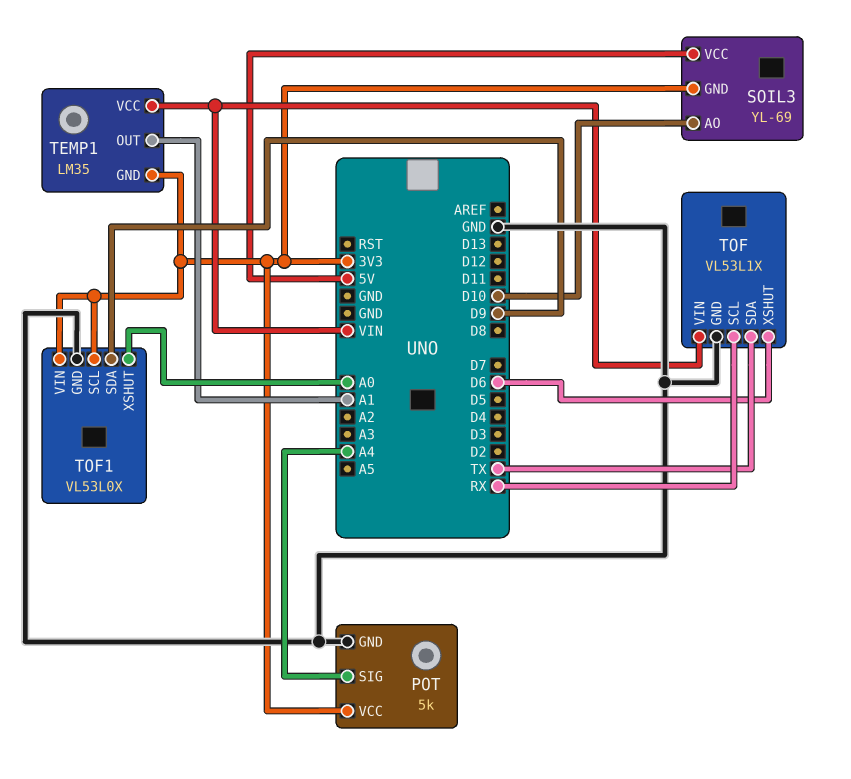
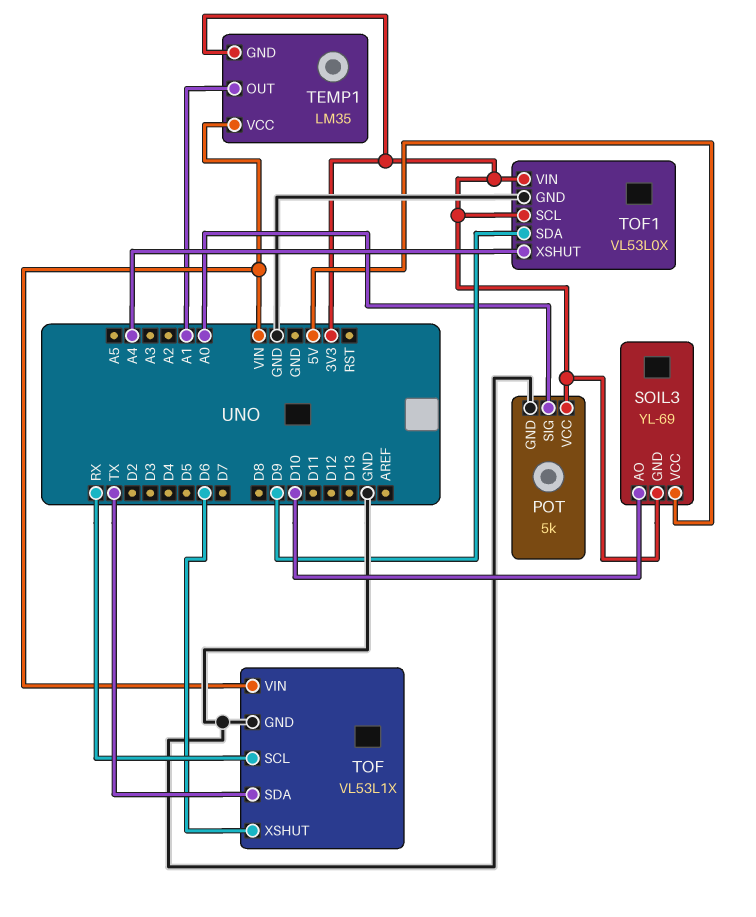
POT pin SIG: A4 -> A0
TOF1 pin XSHUT: A0 -> A4

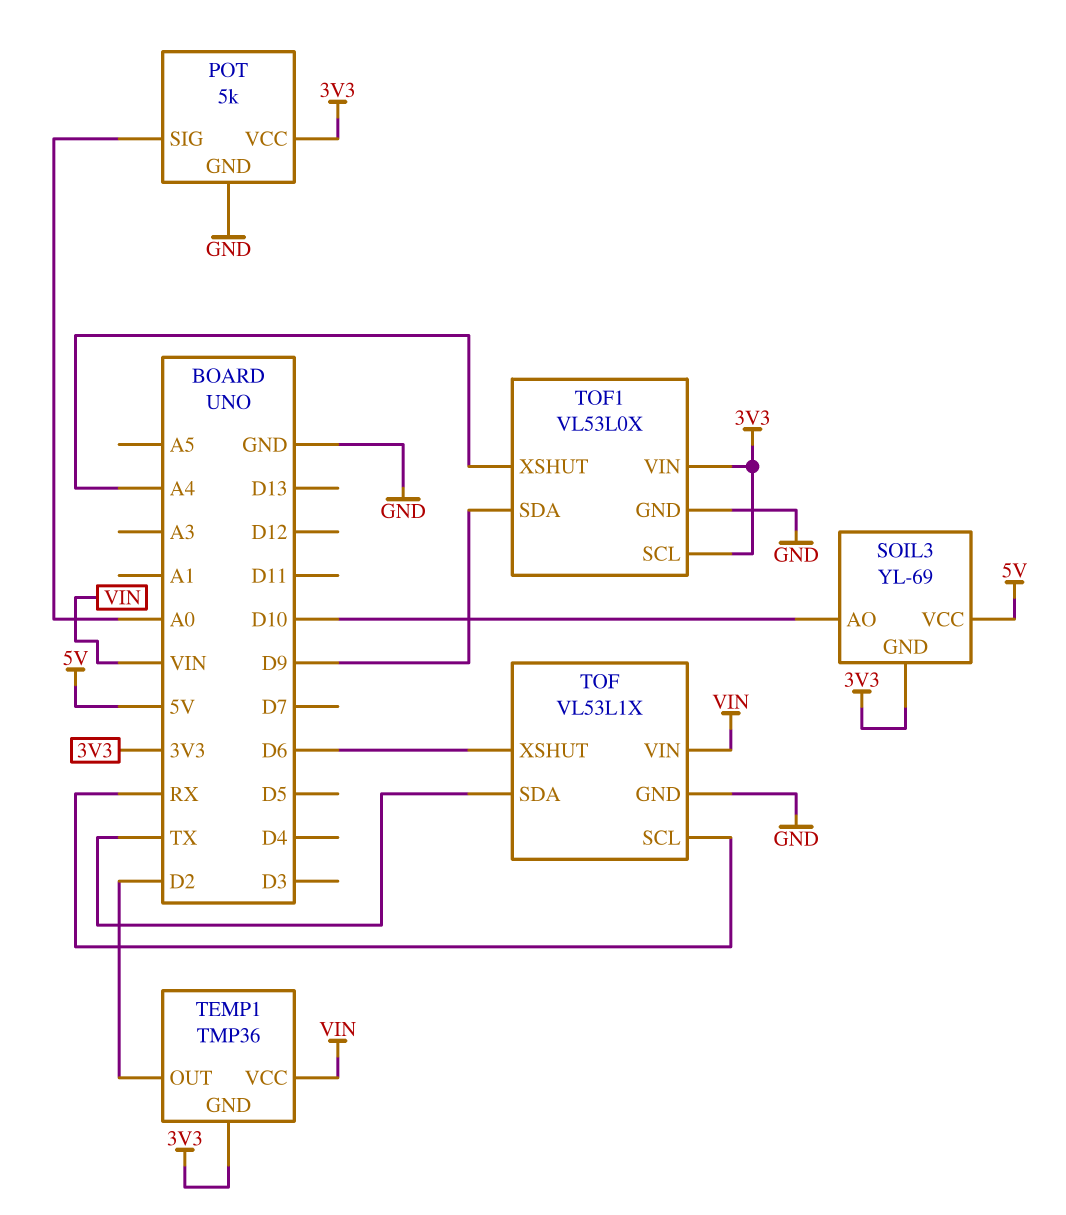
TEMP1: LM35 -> TMP36
TEMP1 pin OUT: A1 -> D2

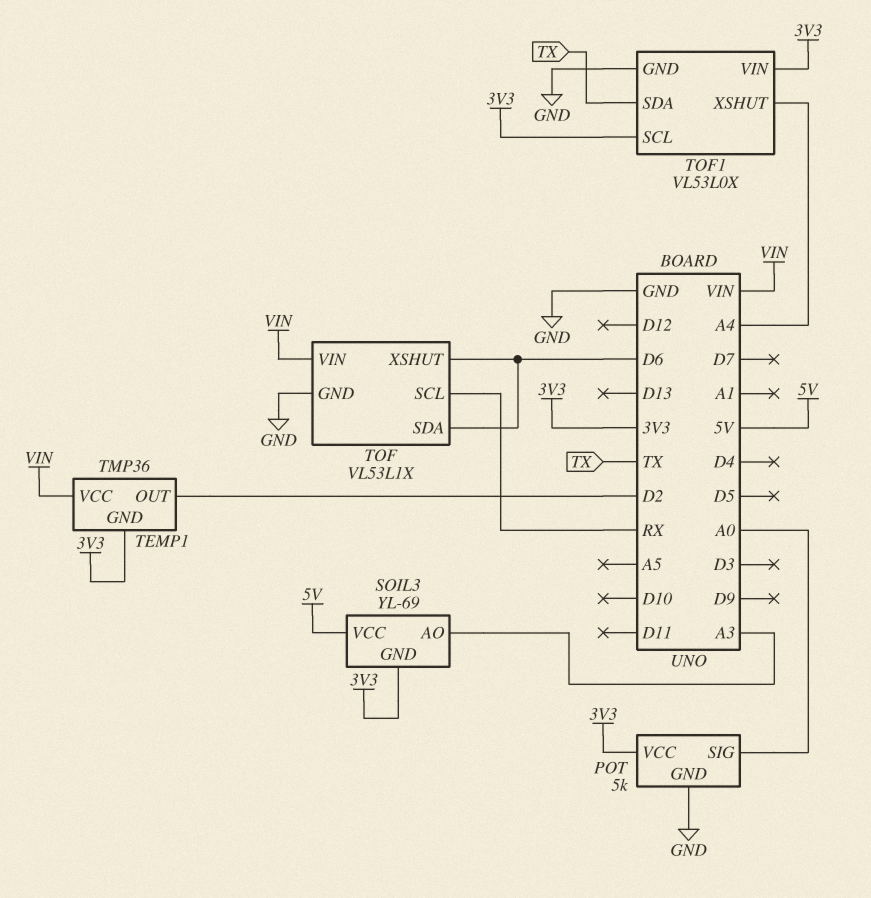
SOIL3 pin AO: D10 -> A3
TOF pin SDA: TX -> D6
TOF1 pin SDA: D9 -> TX

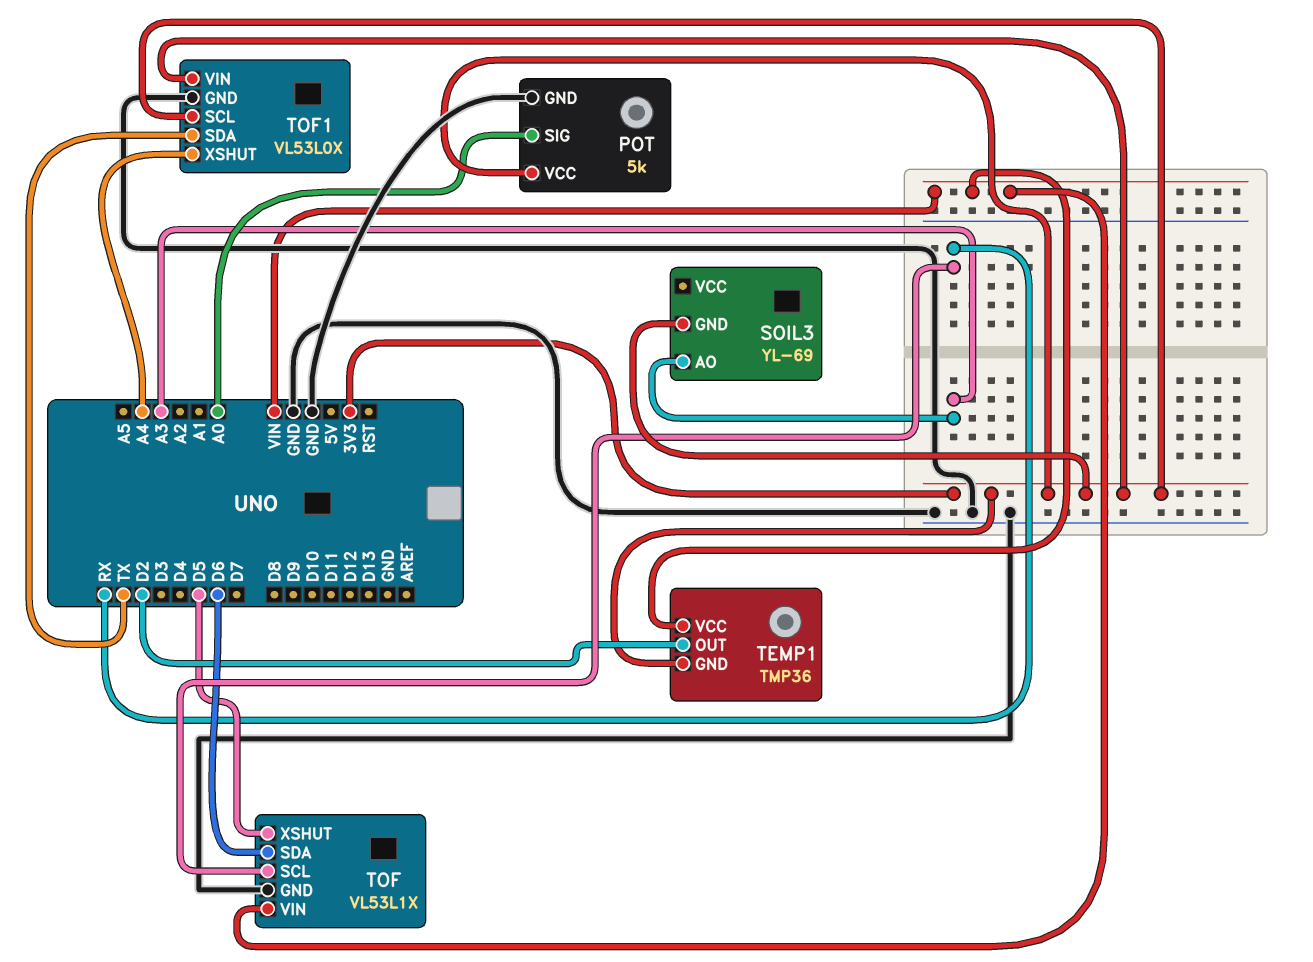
SOIL3 pin VCC: 5V -> none
TOF pin XSHUT: D6 -> D5

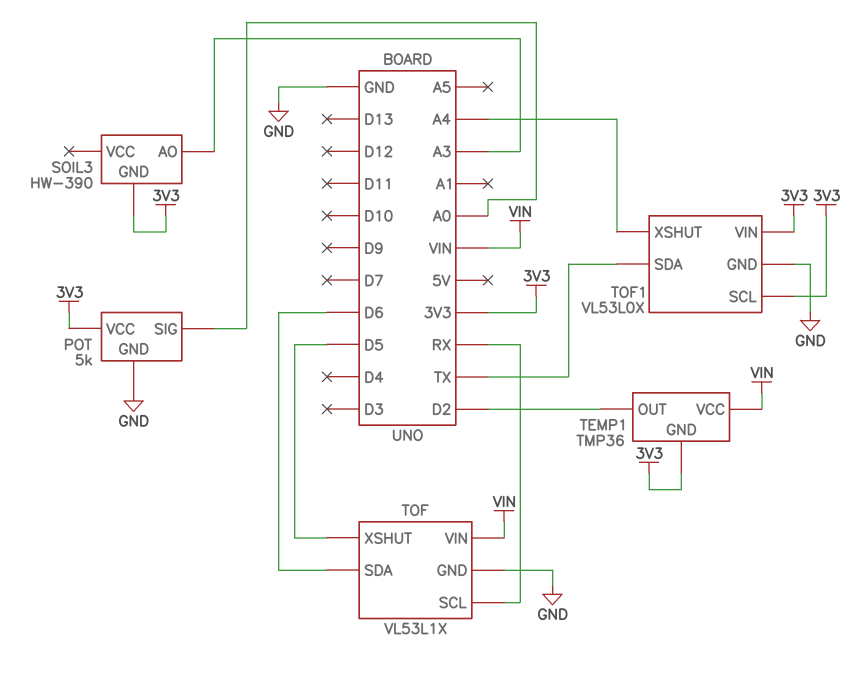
SOIL3: YL-69 -> HW-390

